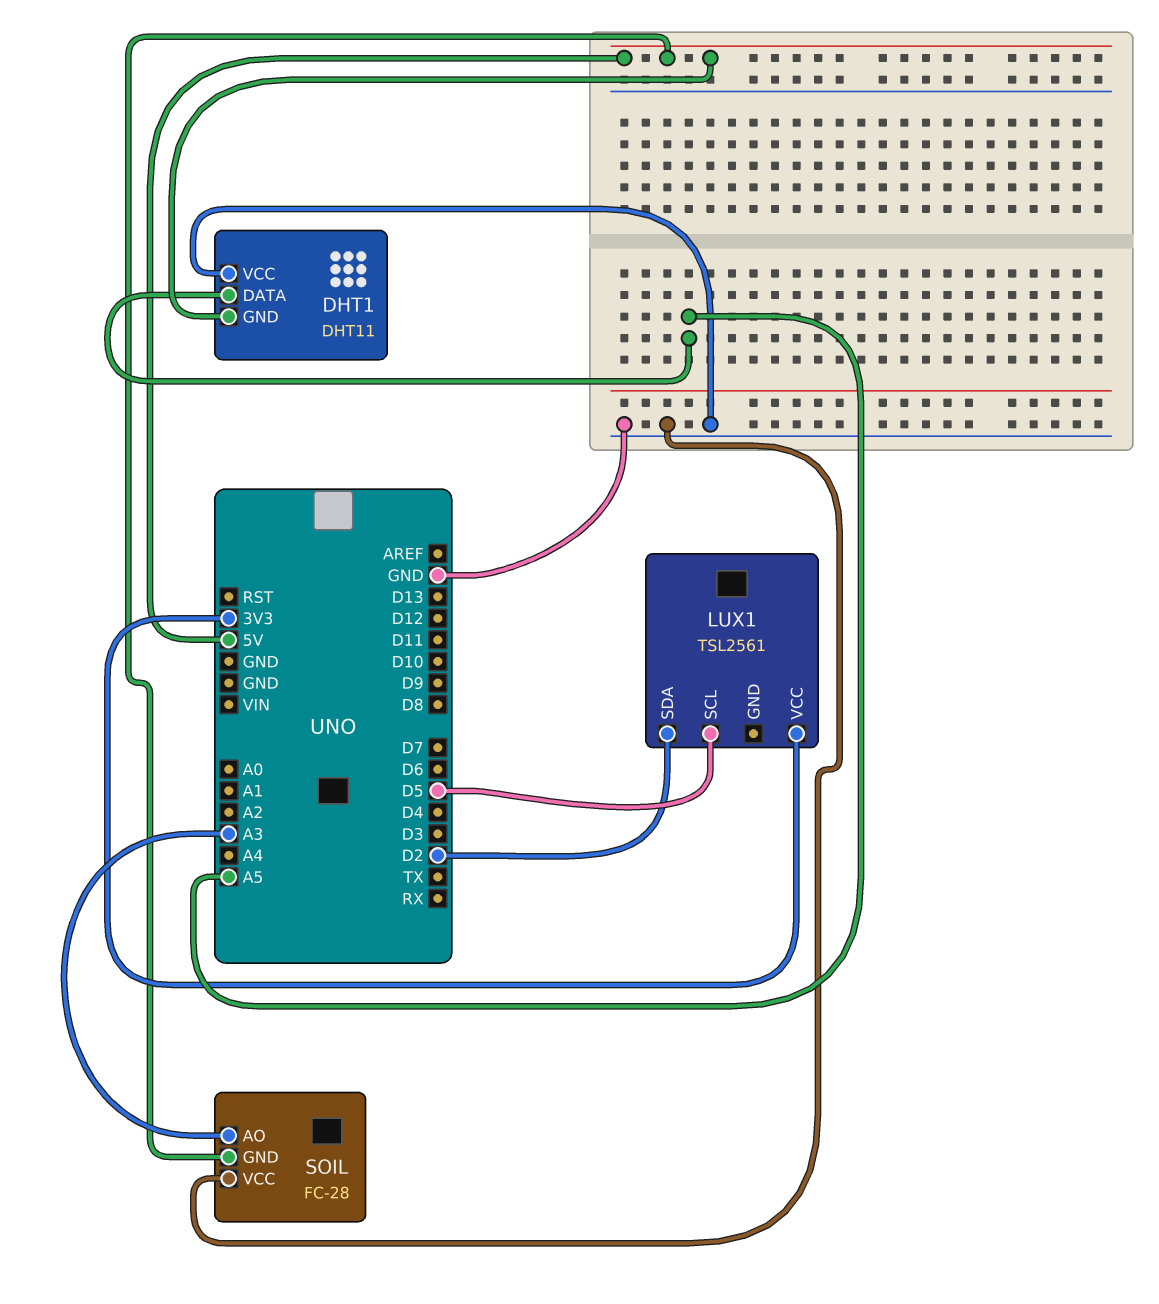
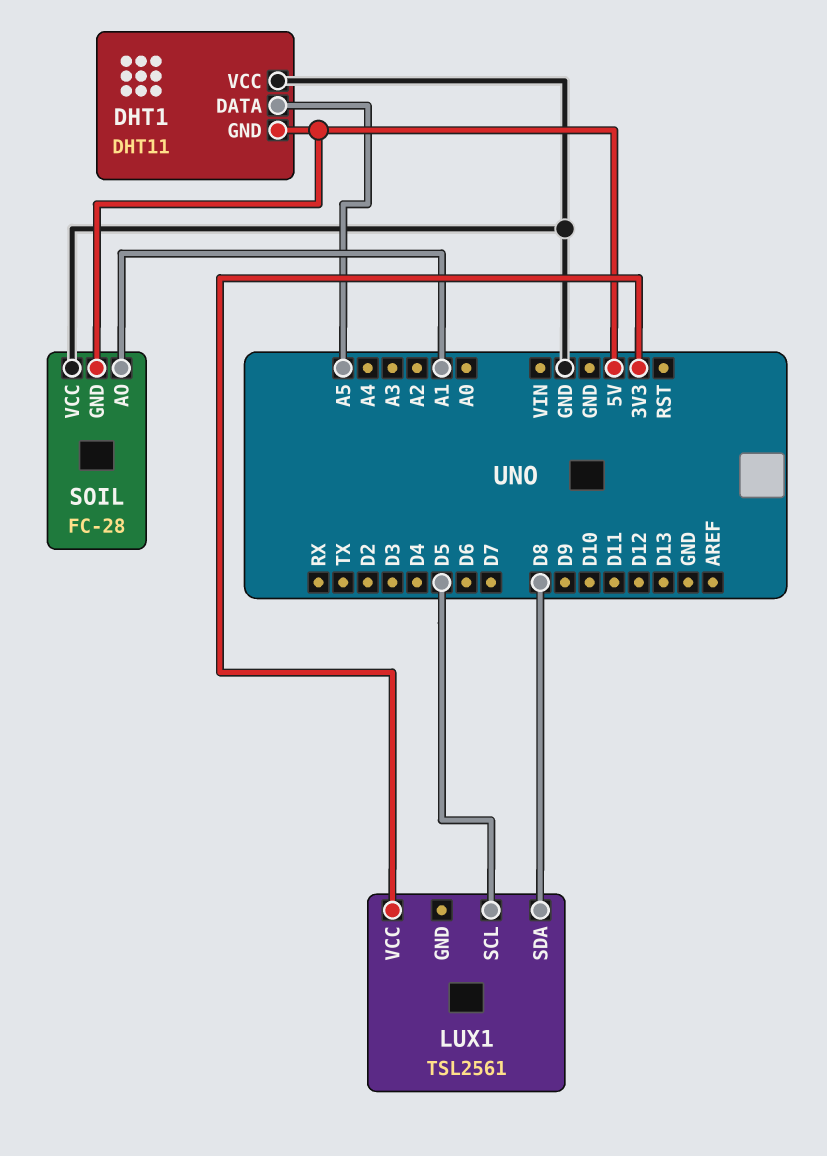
LUX1 pin SDA: D2 -> D8
SOIL pin AO: A3 -> A1

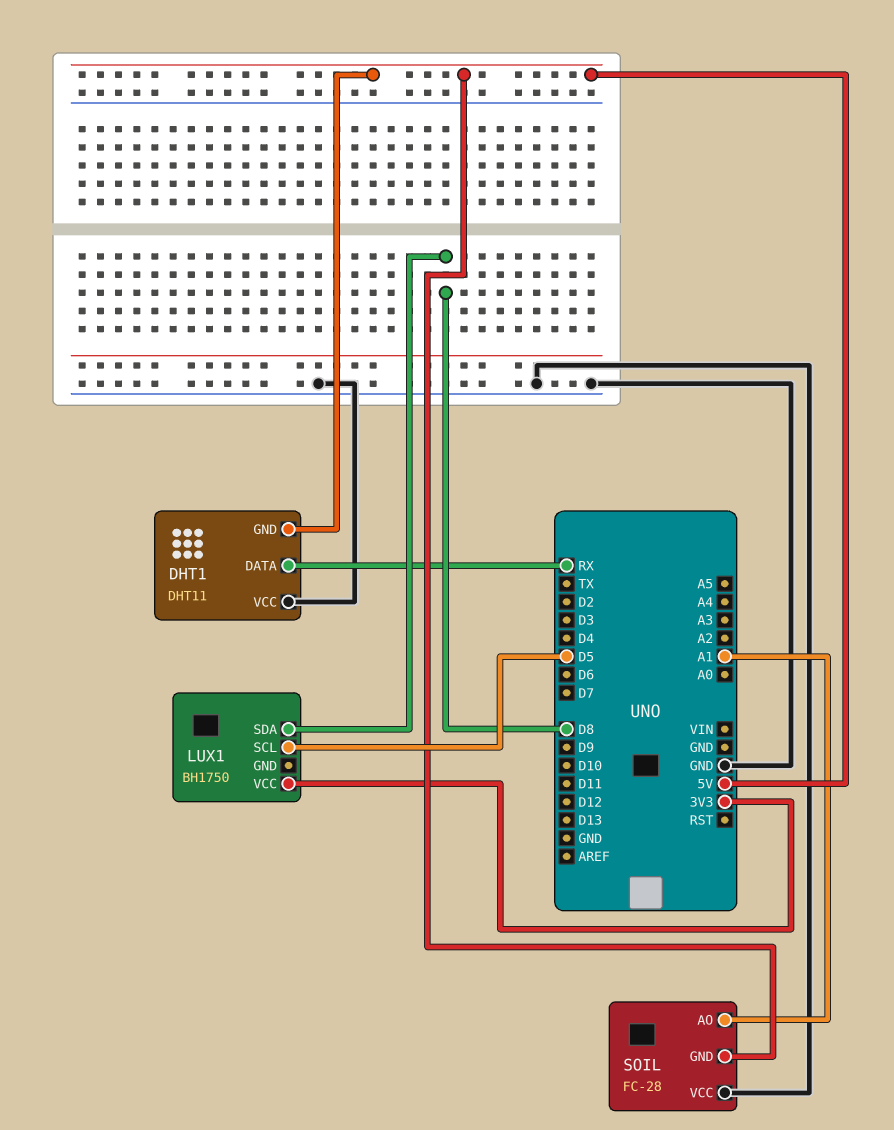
DHT1 pin DATA: A5 -> RX
LUX1: TSL2561 -> BH1750

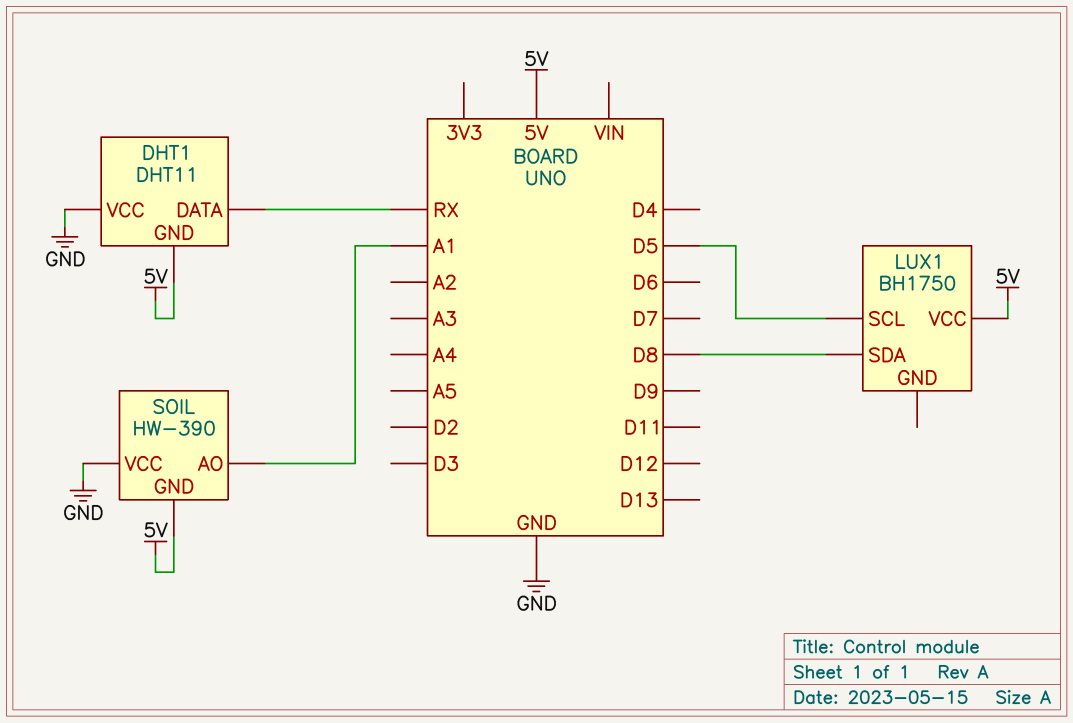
LUX1 pin VCC: 3V3 -> 5V
SOIL: FC-28 -> HW-390

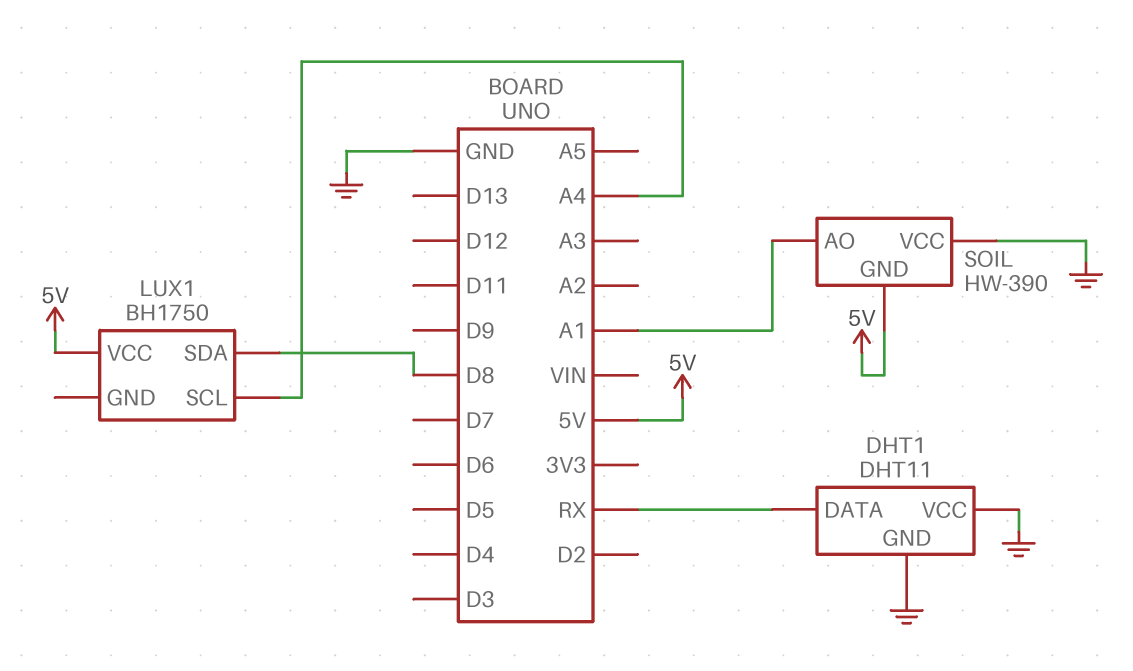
DHT1 pin GND: 5V -> GND
LUX1 pin SCL: D5 -> A4

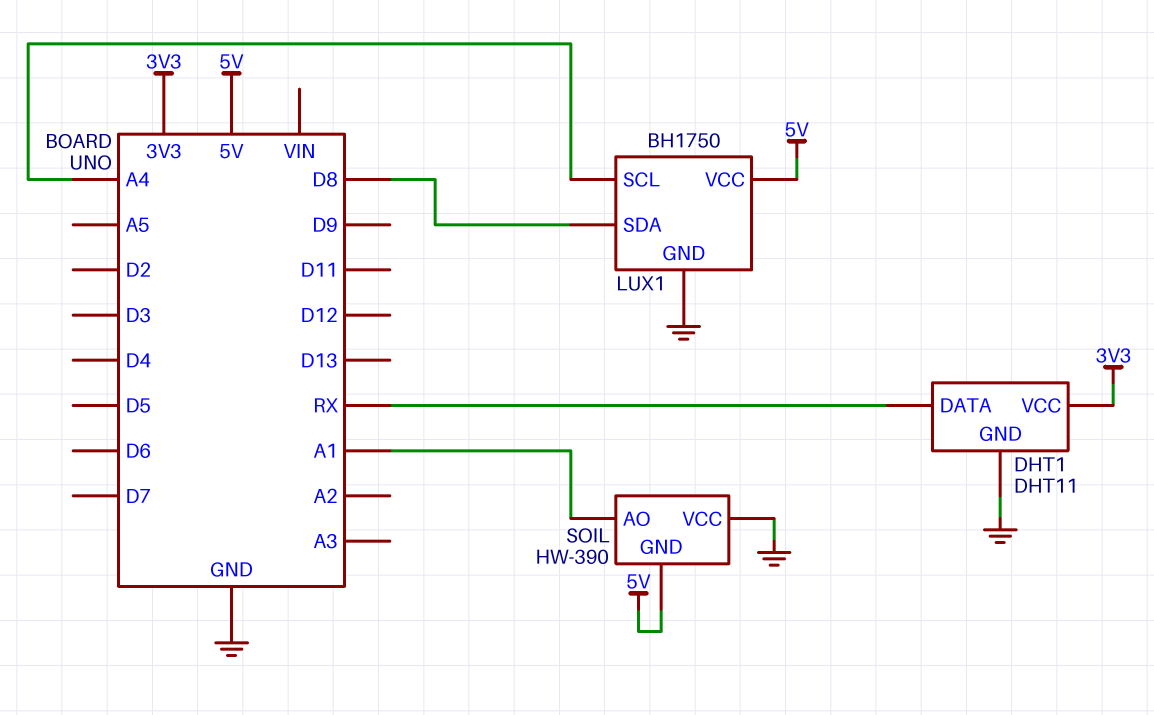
DHT1 pin VCC: GND -> 3V3
LUX1 pin GND: none -> GND

